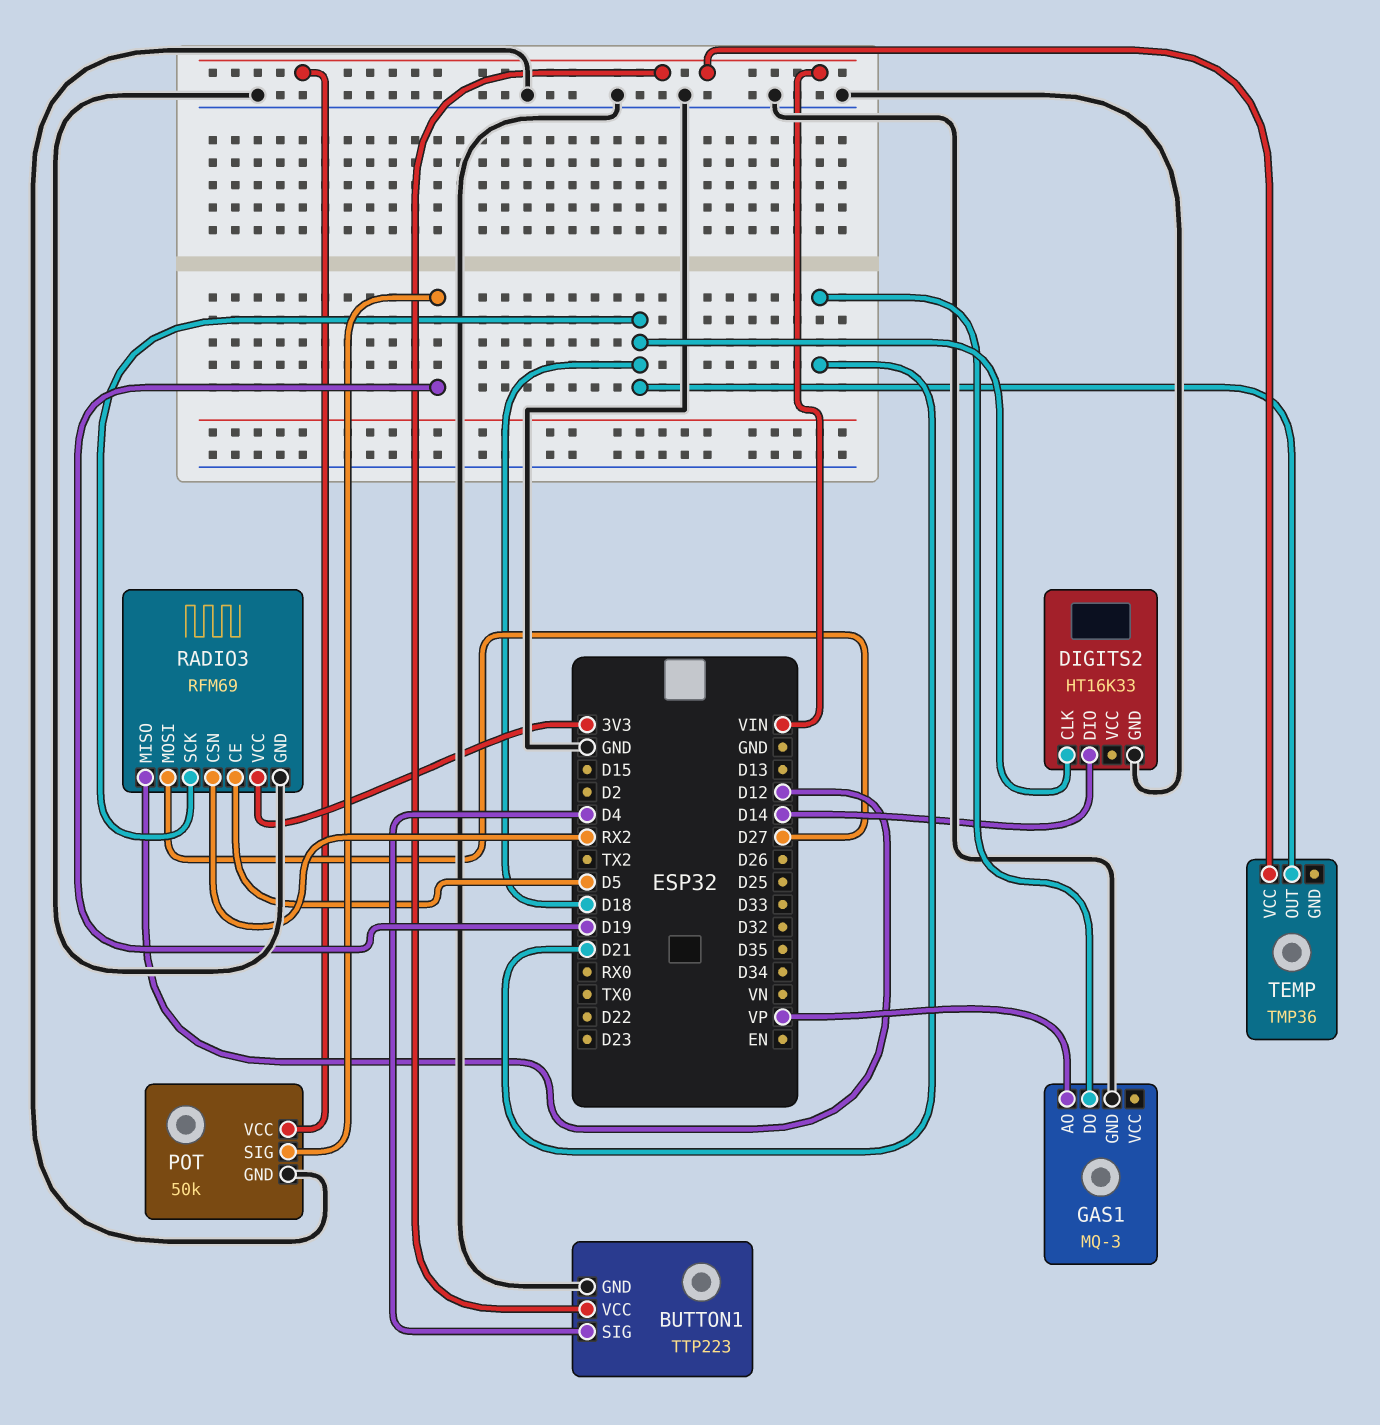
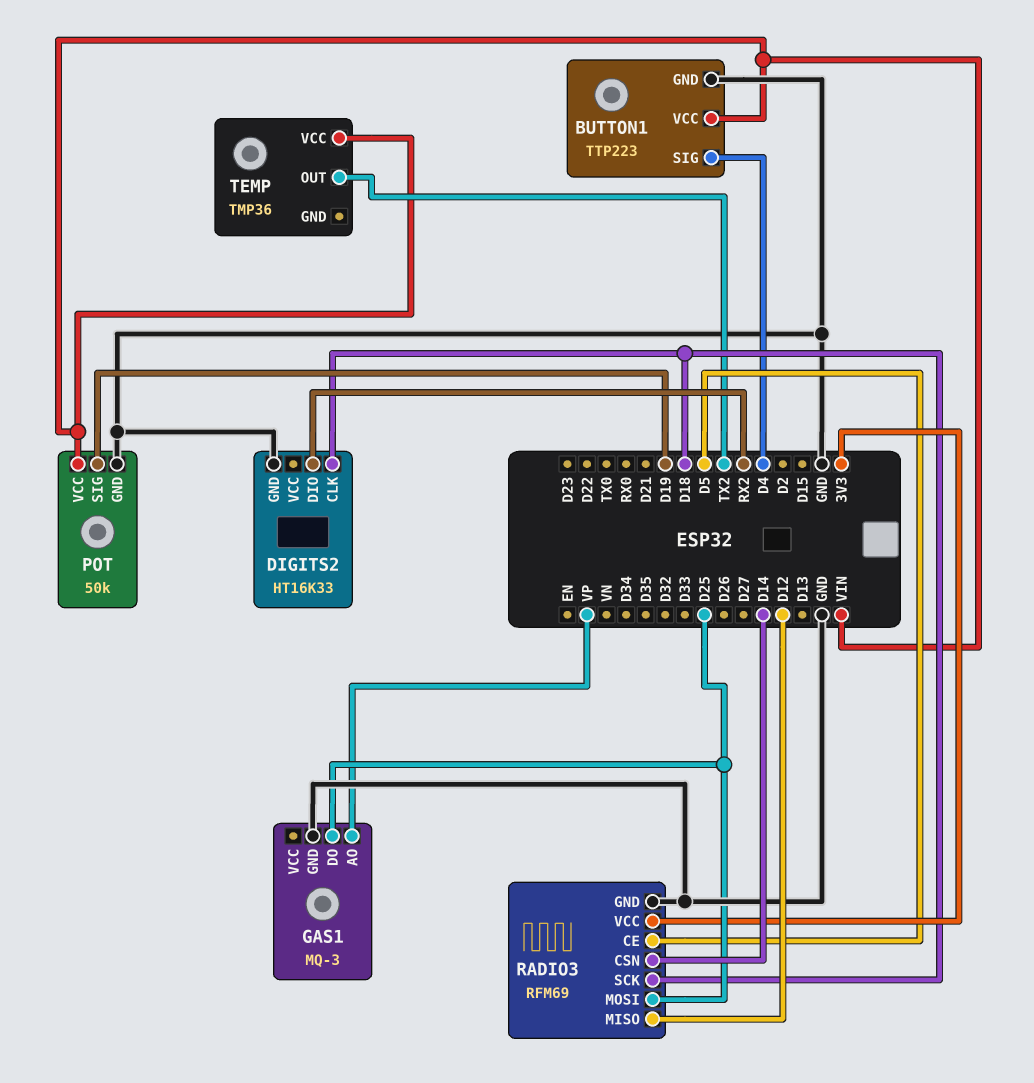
DIGITS2 pin DIO: D14 -> RX2
GAS1 pin DO: D21 -> D25
RADIO3 pin CSN: RX2 -> D14
RADIO3 pin MOSI: D27 -> D25
TEMP pin OUT: D18 -> TX2

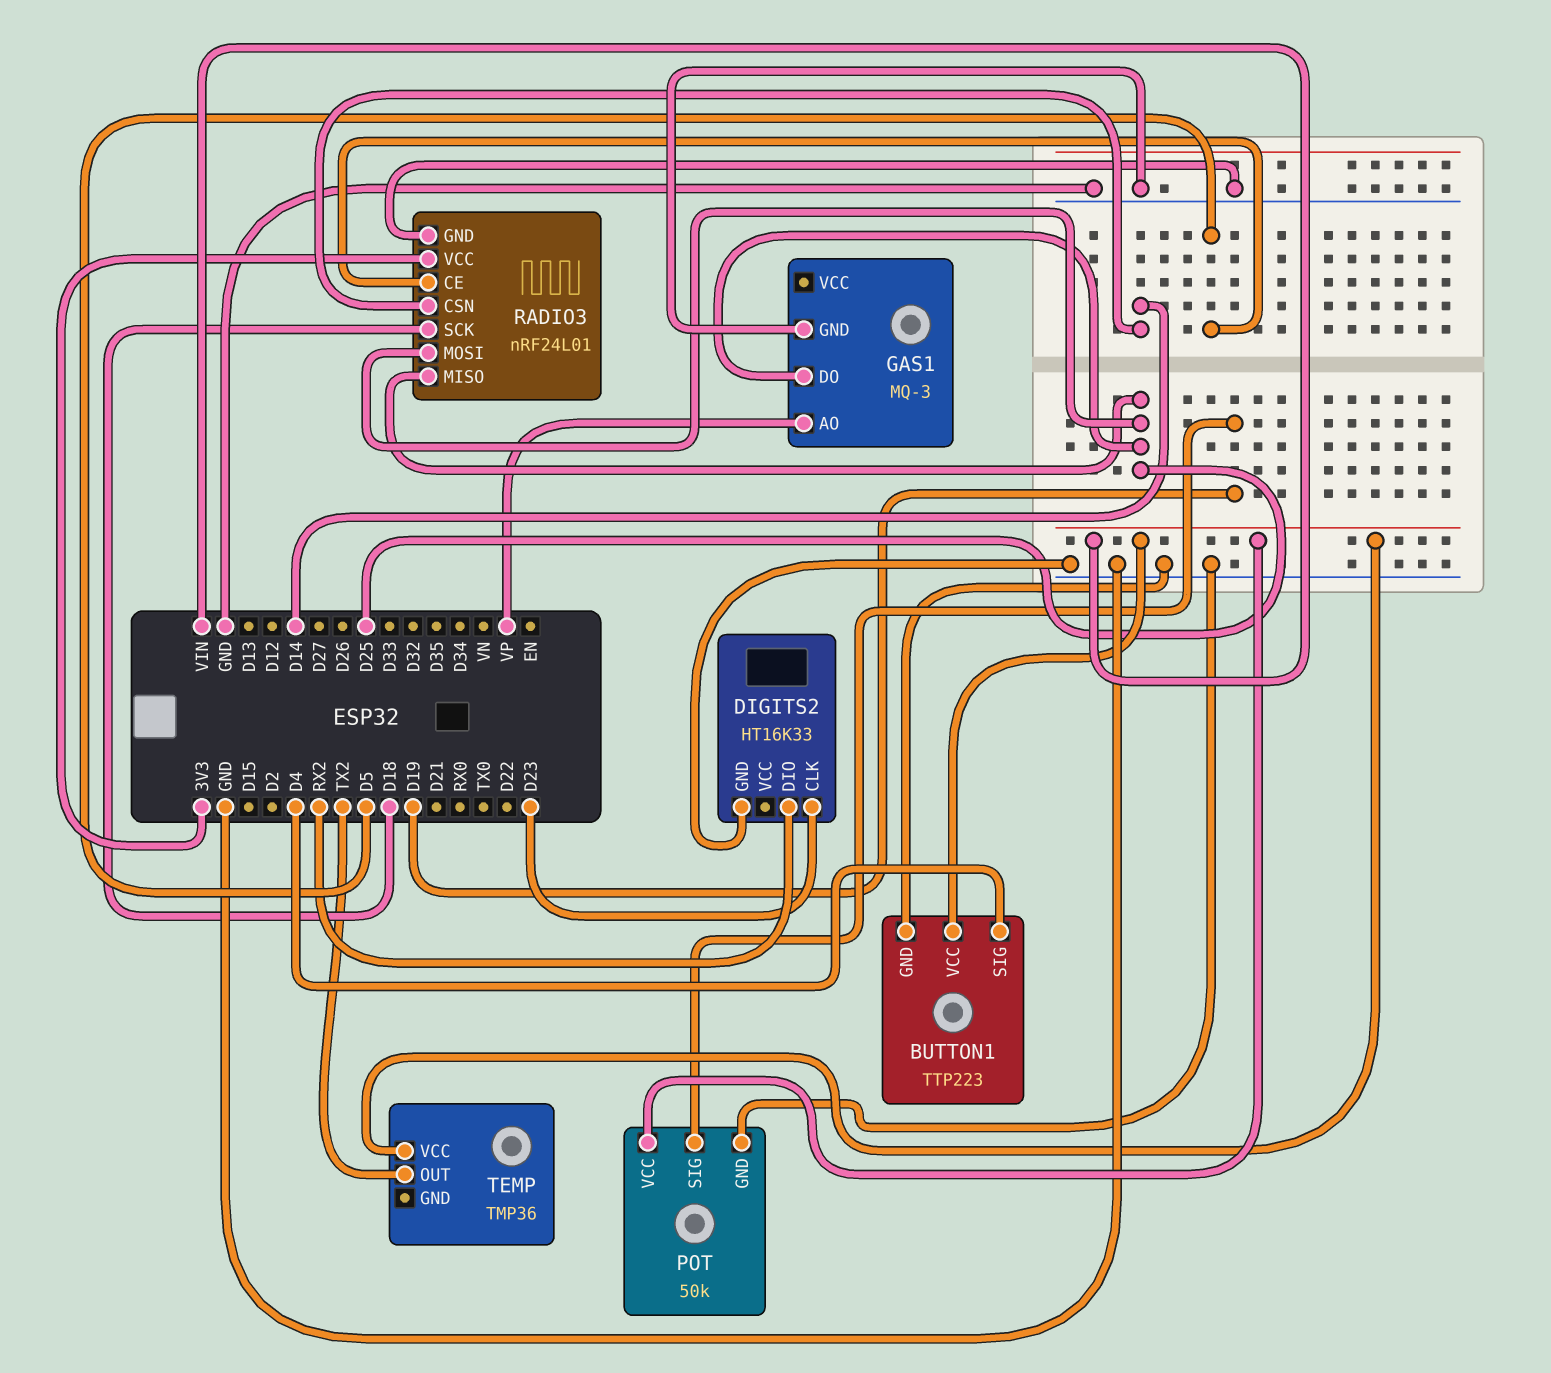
DIGITS2 pin CLK: D18 -> D23
RADIO3: RFM69 -> nRF24L01
RADIO3 pin MISO: D12 -> D25

